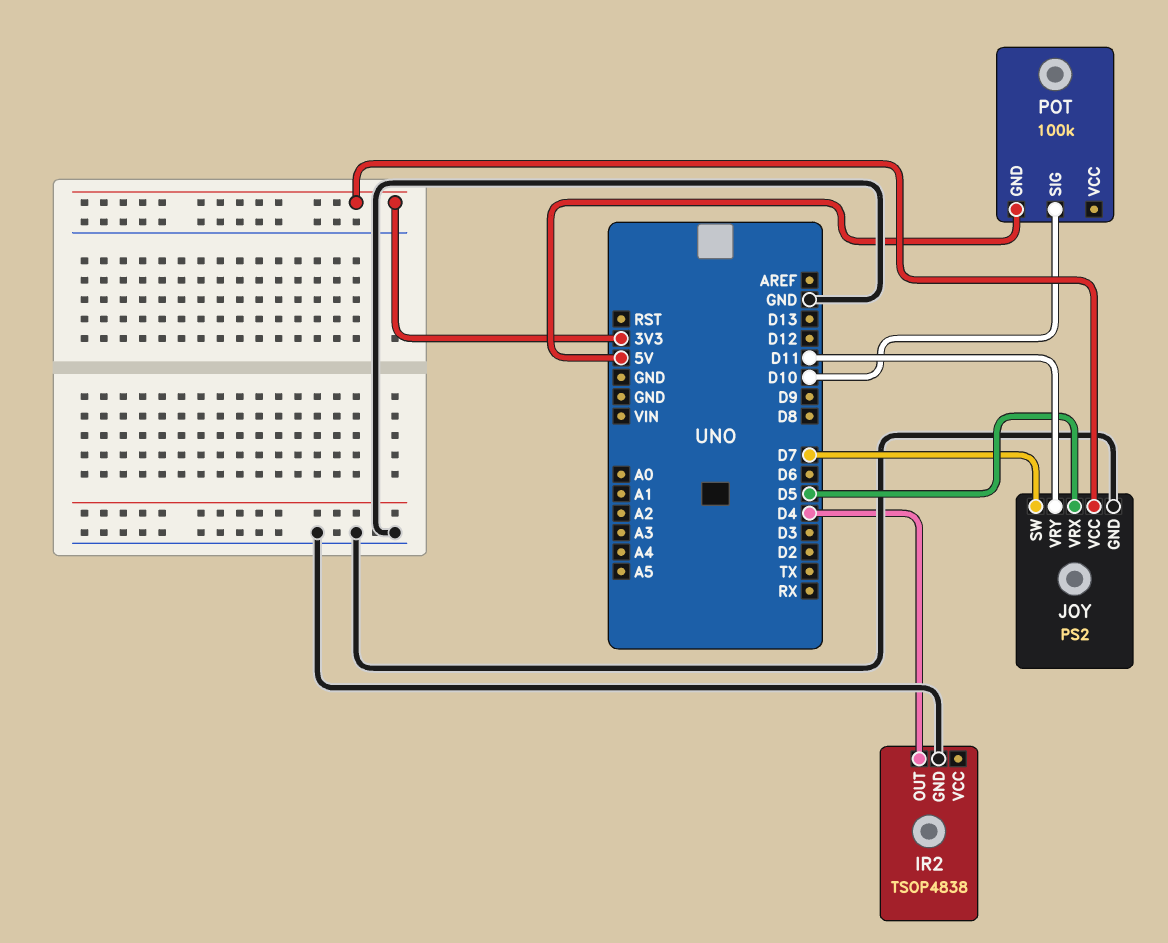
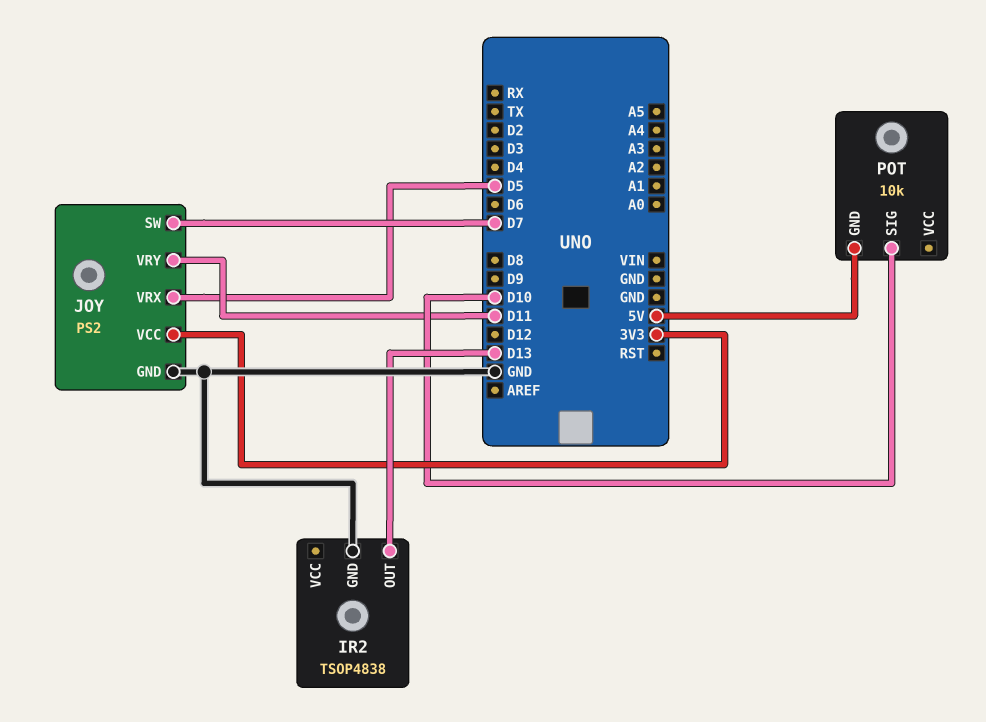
IR2 pin OUT: D4 -> D13
POT: 100k -> 10k

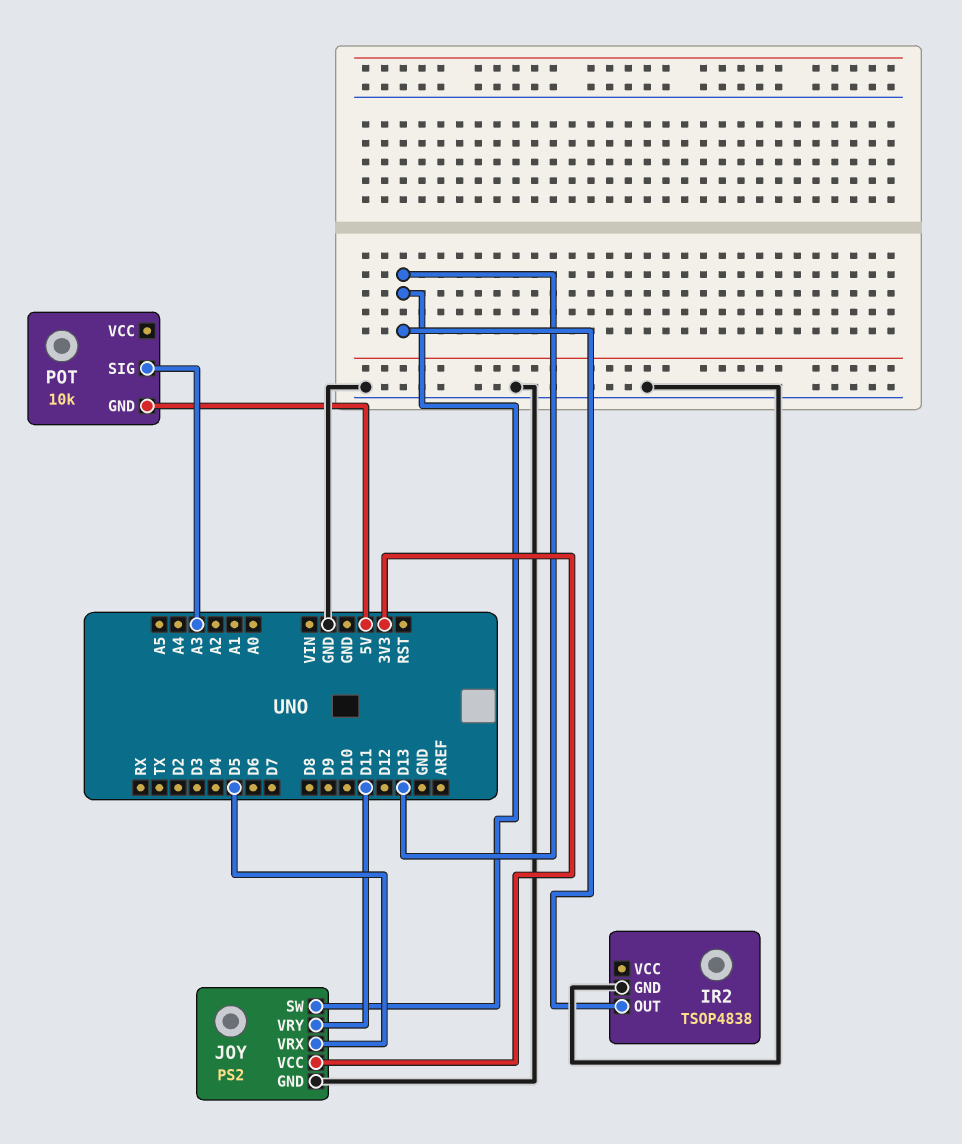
JOY pin SW: D7 -> D13
POT pin SIG: D10 -> A3

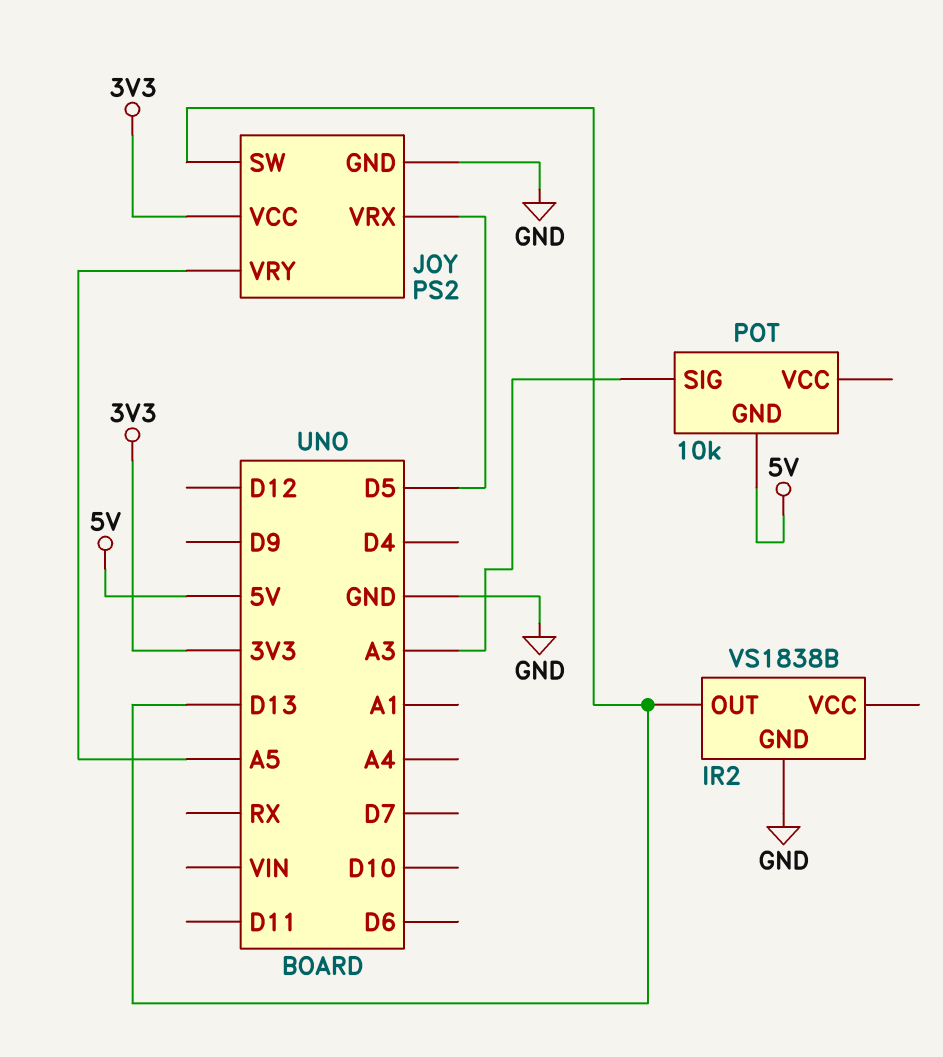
IR2: TSOP4838 -> VS1838B
JOY pin VRY: D11 -> A5

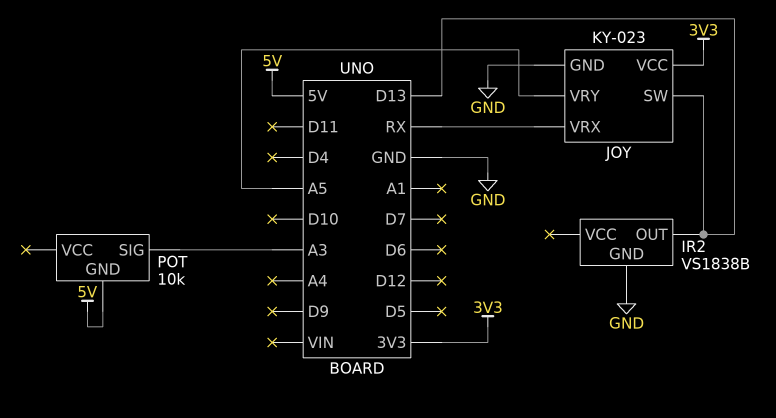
JOY: PS2 -> KY-023
JOY pin VRX: D5 -> RX

